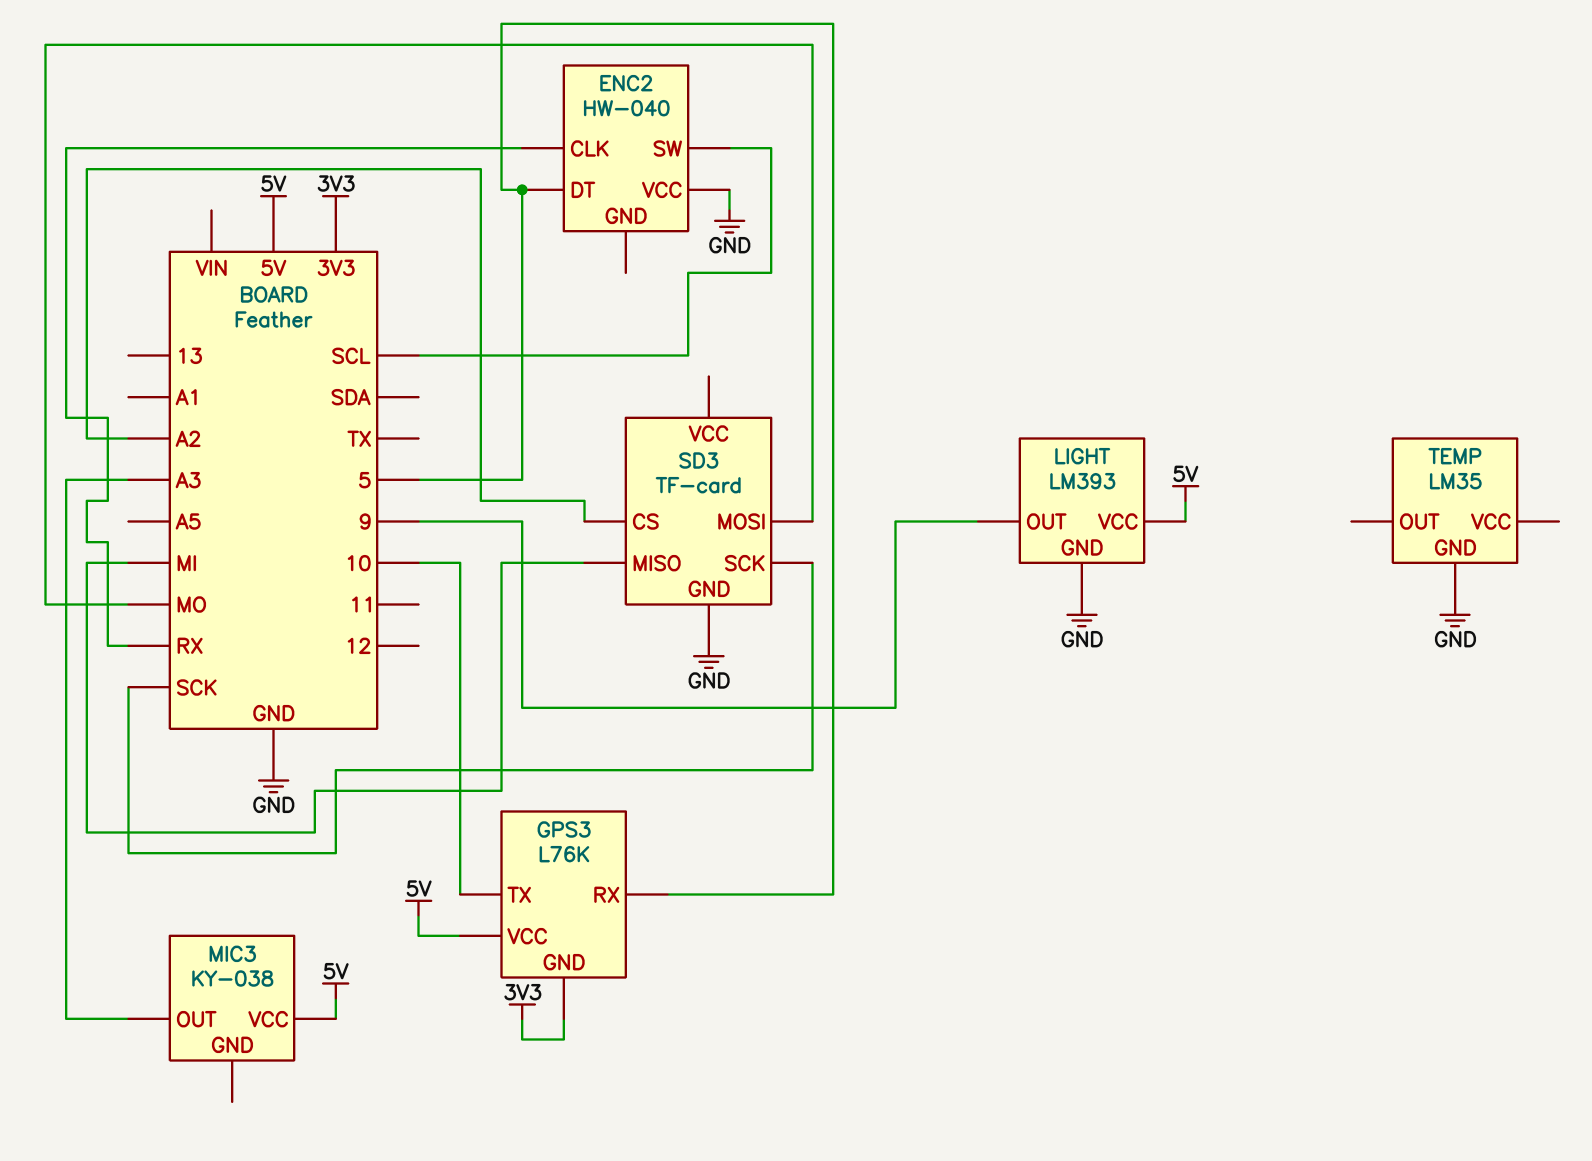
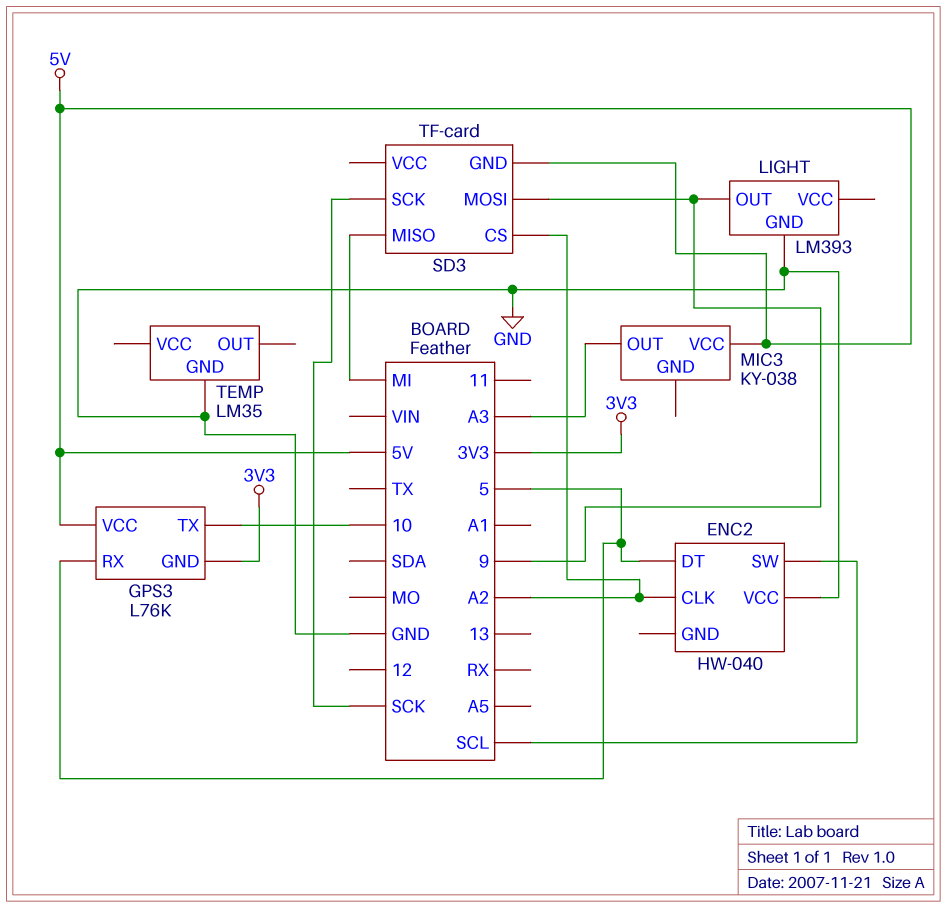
ENC2 pin CLK: RX -> A2
LIGHT pin VCC: 5V -> none
SD3 pin GND: GND -> 5V
SD3 pin MOSI: MO -> 9

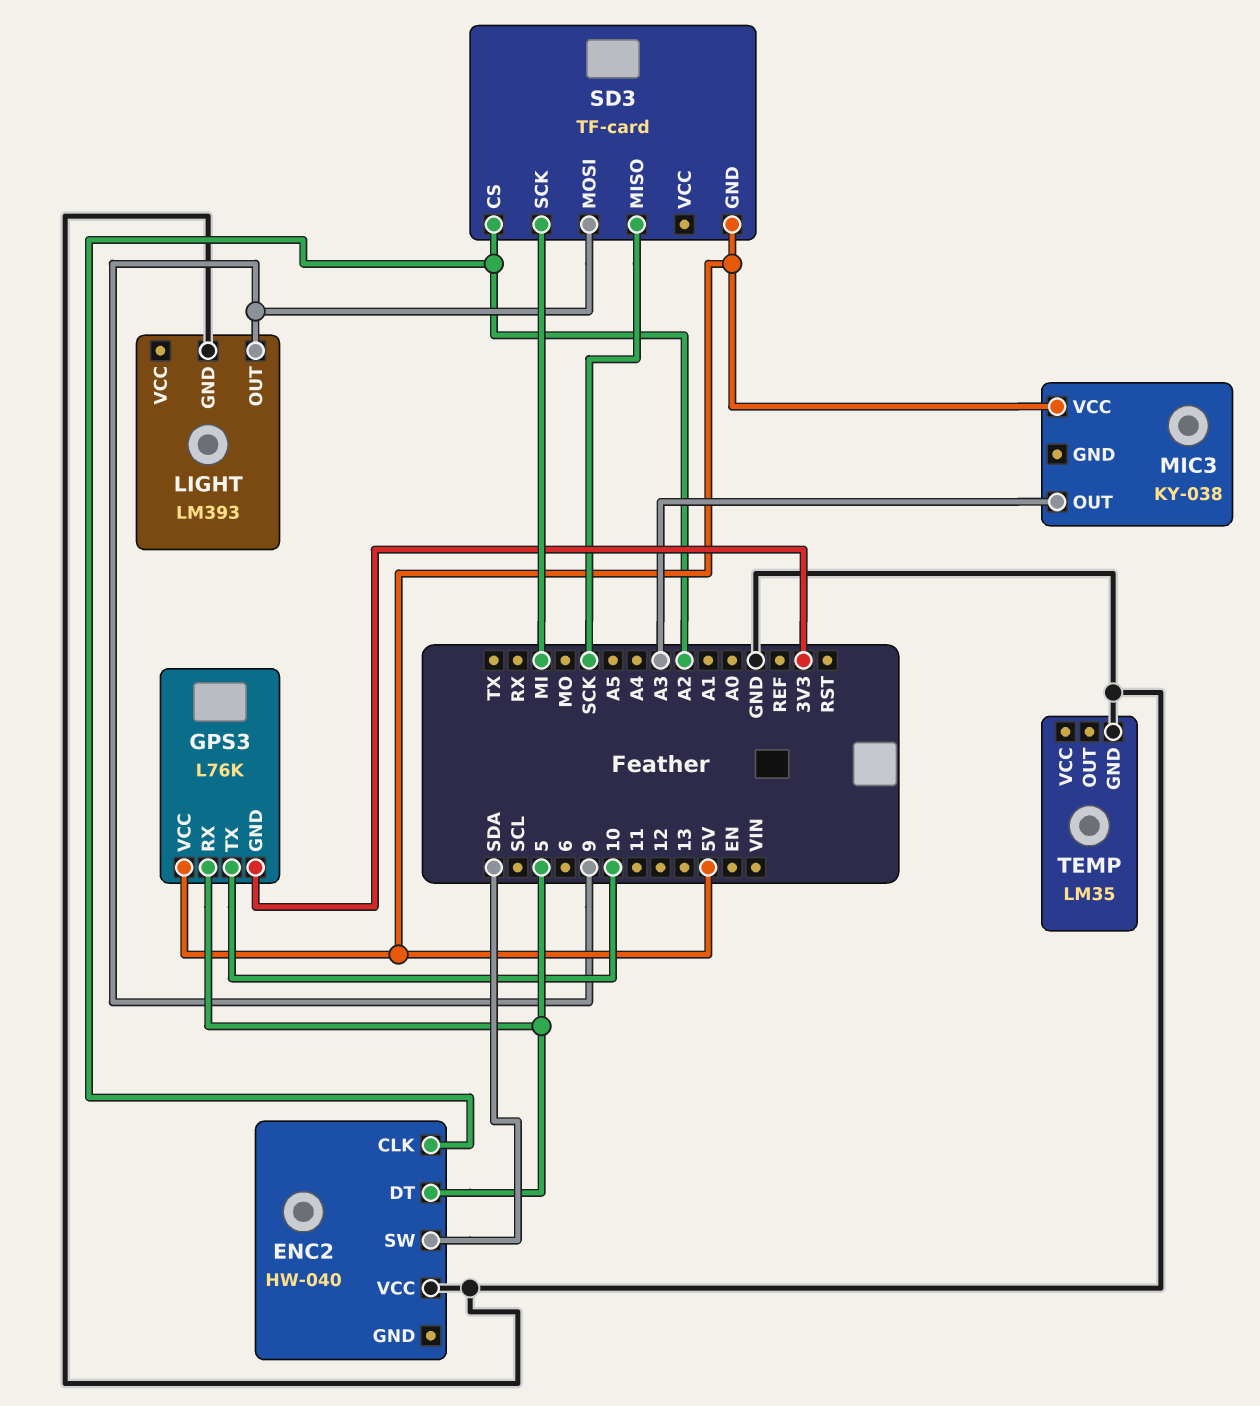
ENC2 pin SW: SCL -> SDA
SD3 pin MISO: MI -> SCK
SD3 pin SCK: SCK -> MI

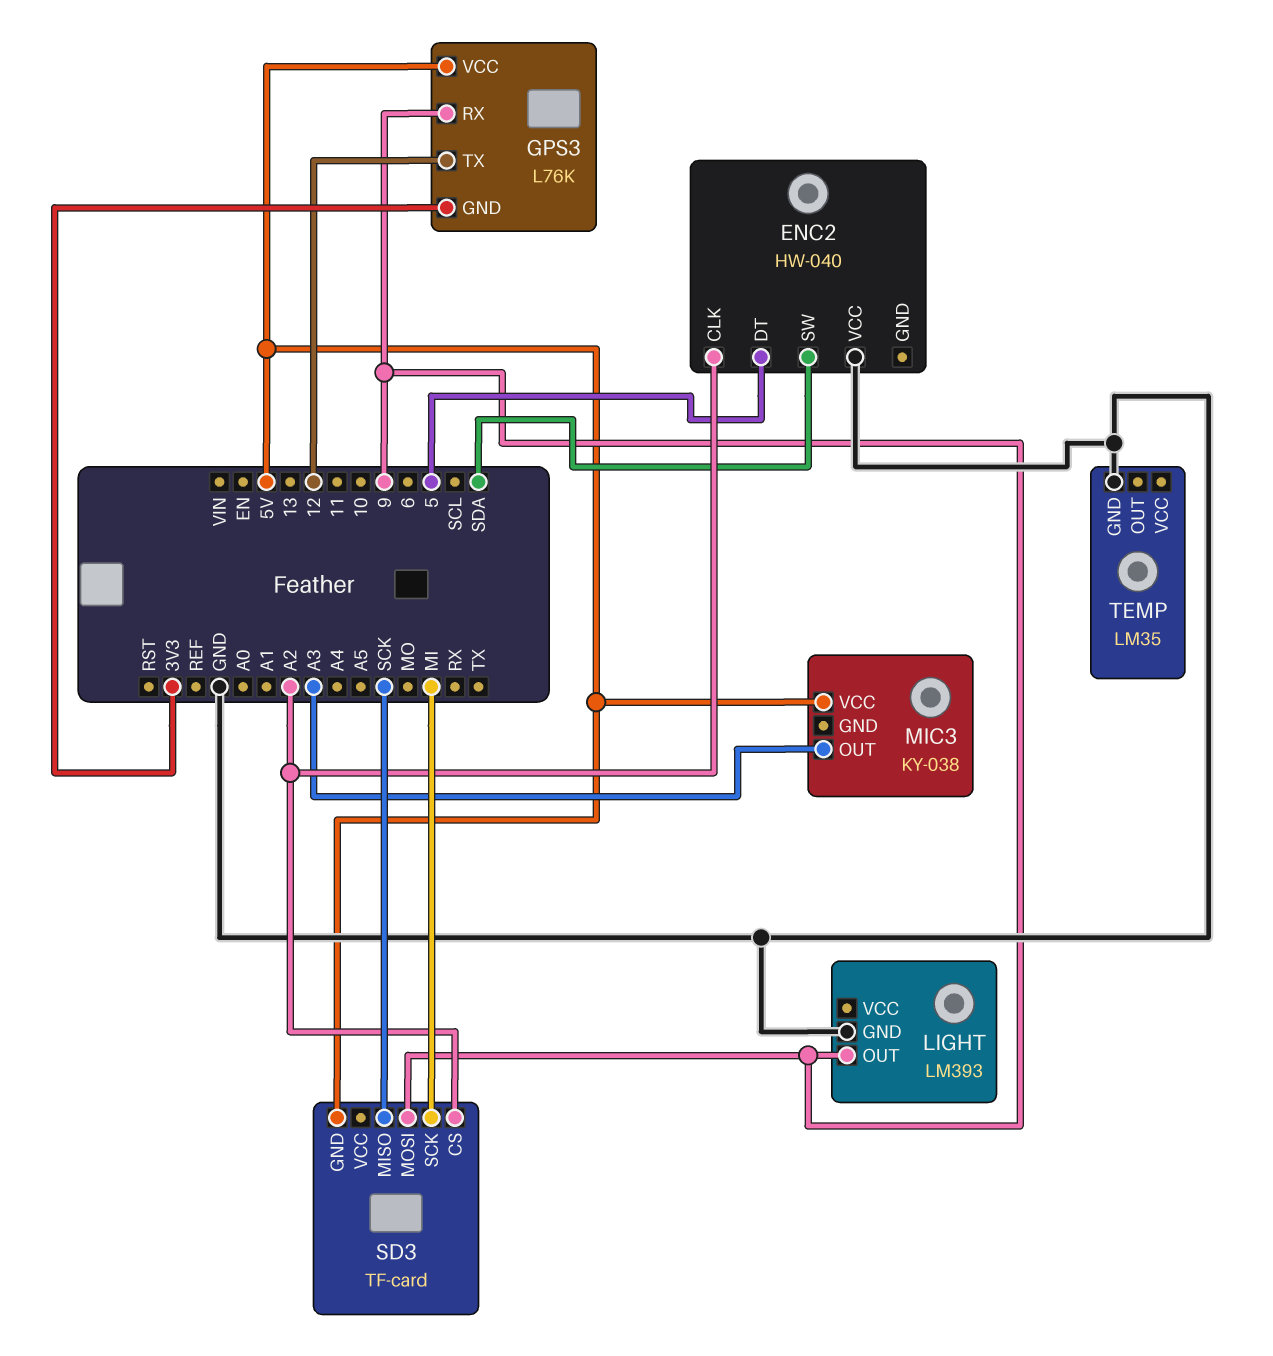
GPS3 pin RX: 5 -> 9
GPS3 pin TX: 10 -> 12

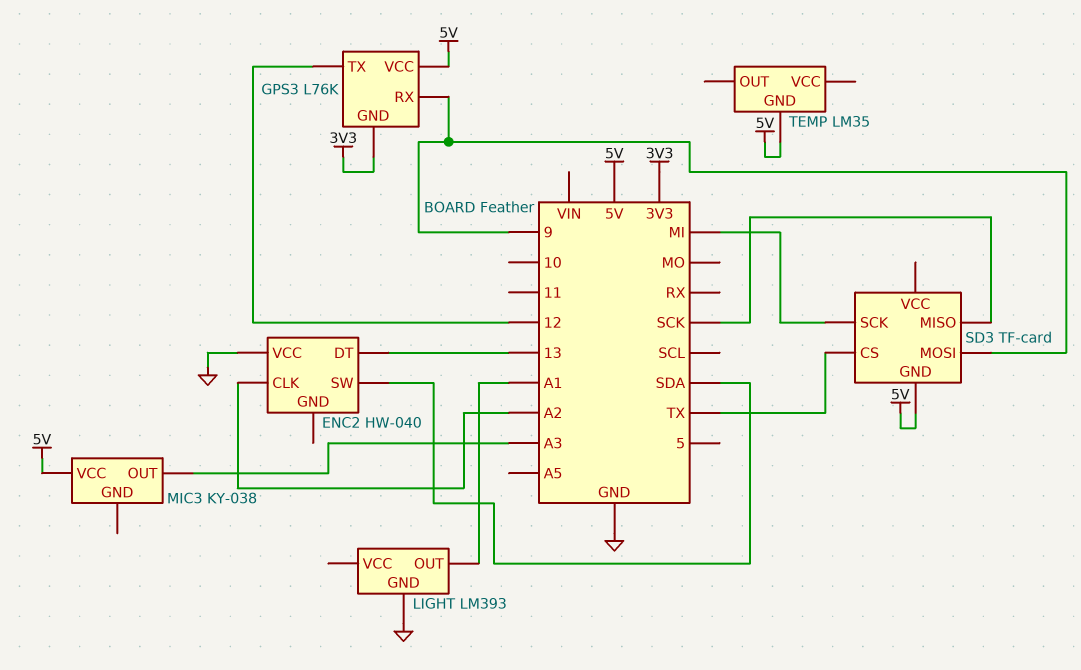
ENC2 pin DT: 5 -> 13
LIGHT pin OUT: 9 -> A1
SD3 pin CS: A2 -> TX
TEMP pin GND: GND -> 5V

